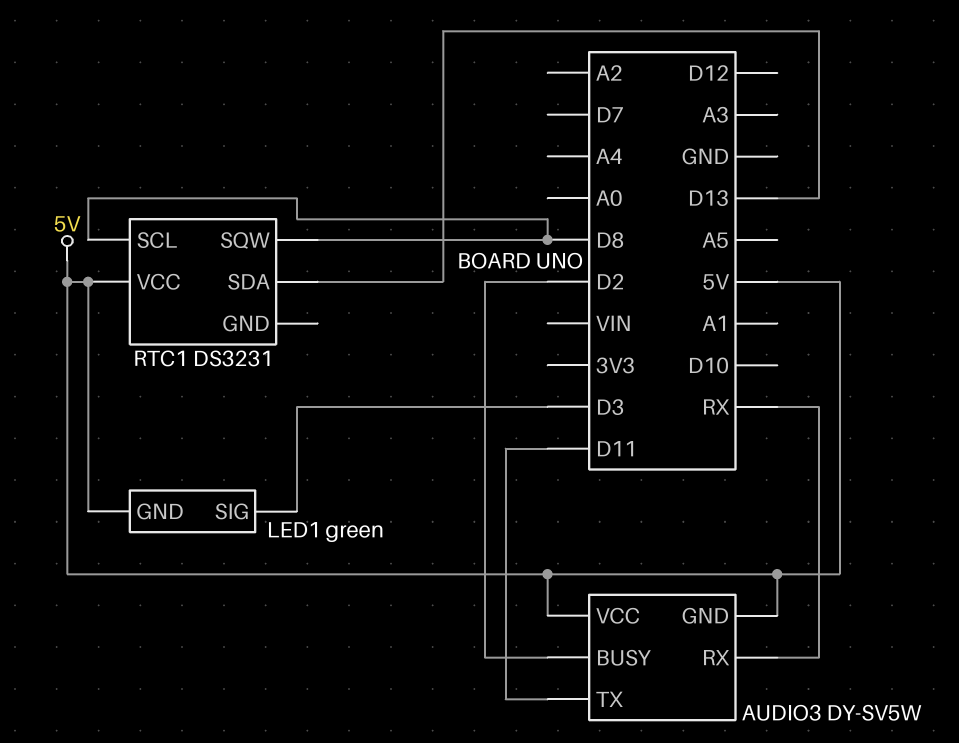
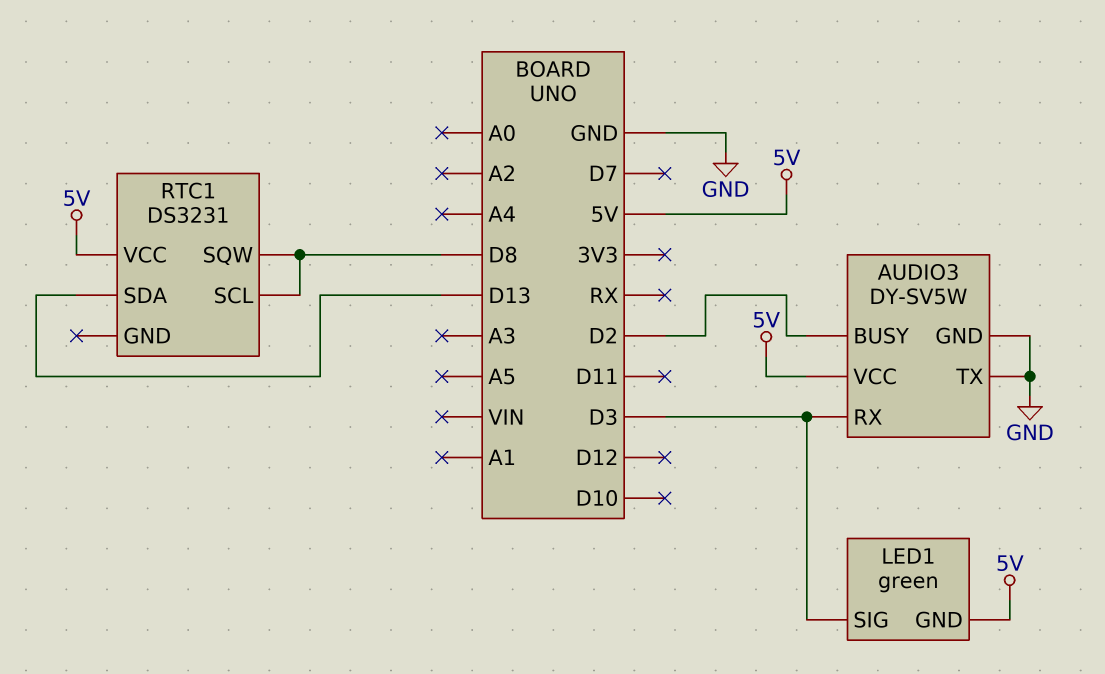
AUDIO3 pin GND: 5V -> GND
AUDIO3 pin RX: RX -> D3
AUDIO3 pin TX: D11 -> GND

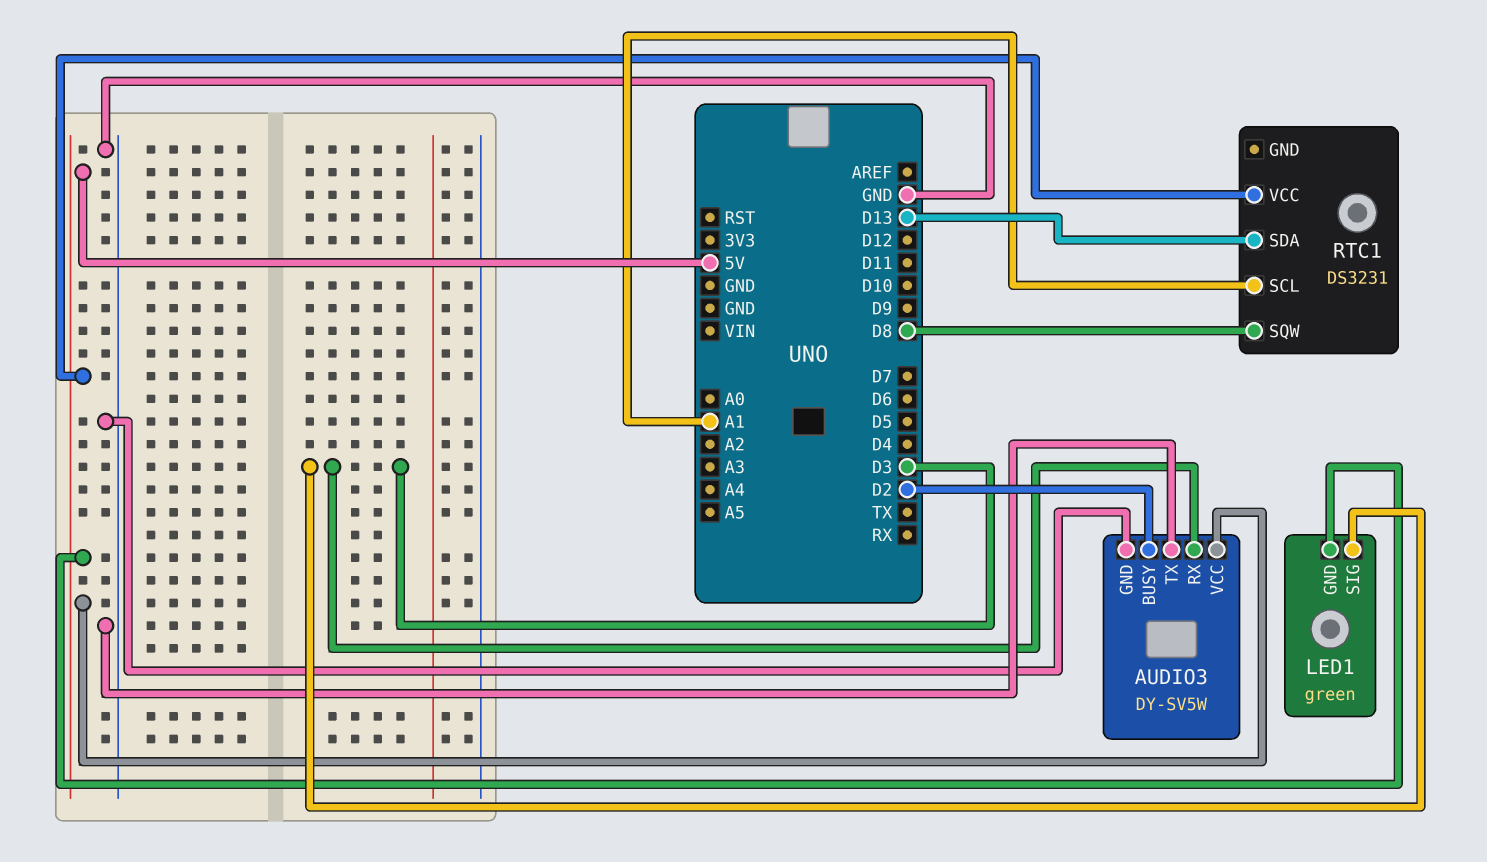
RTC1 pin SCL: D8 -> A1

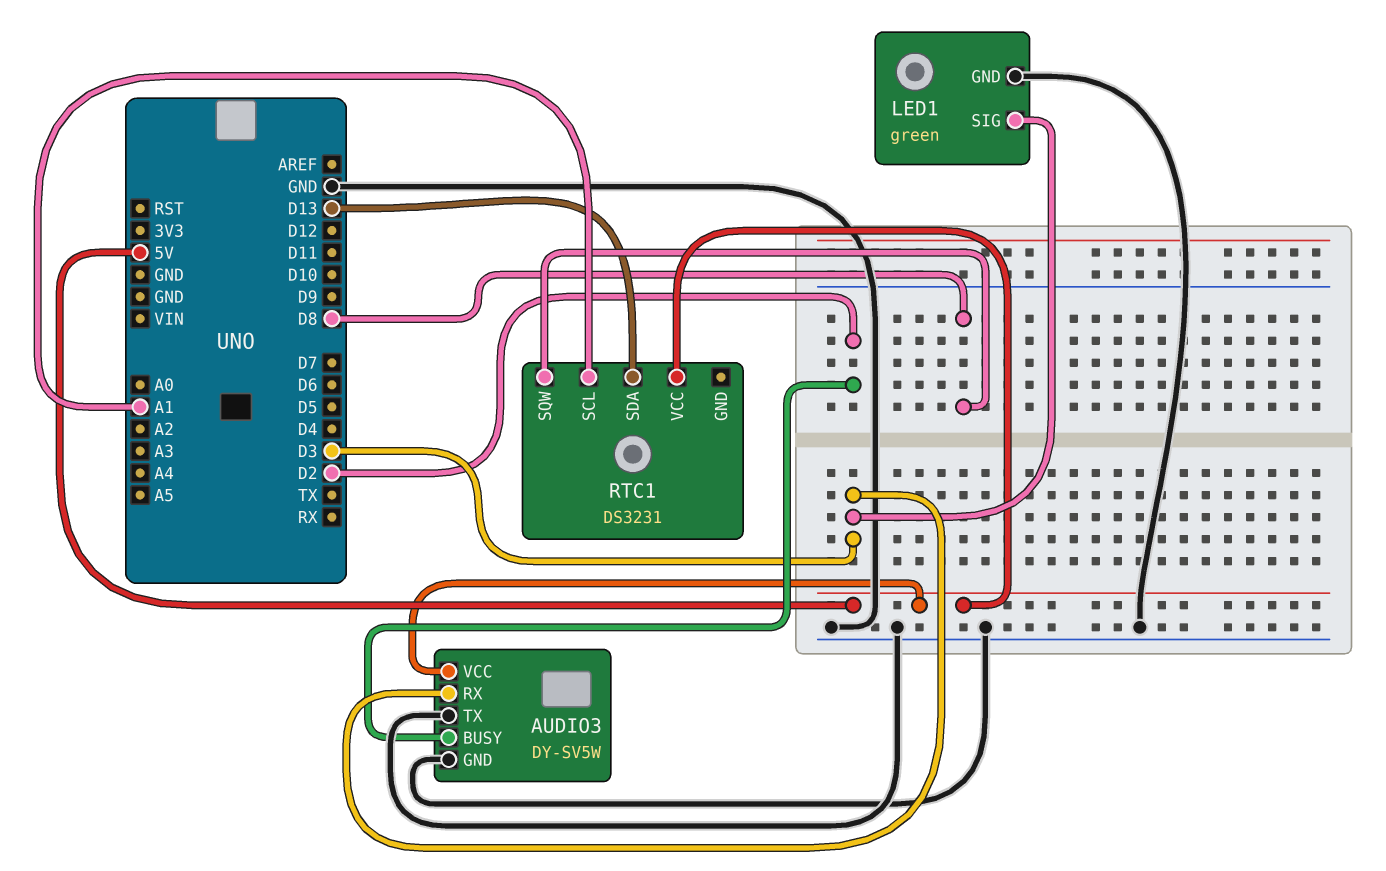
LED1 pin GND: 5V -> GND

